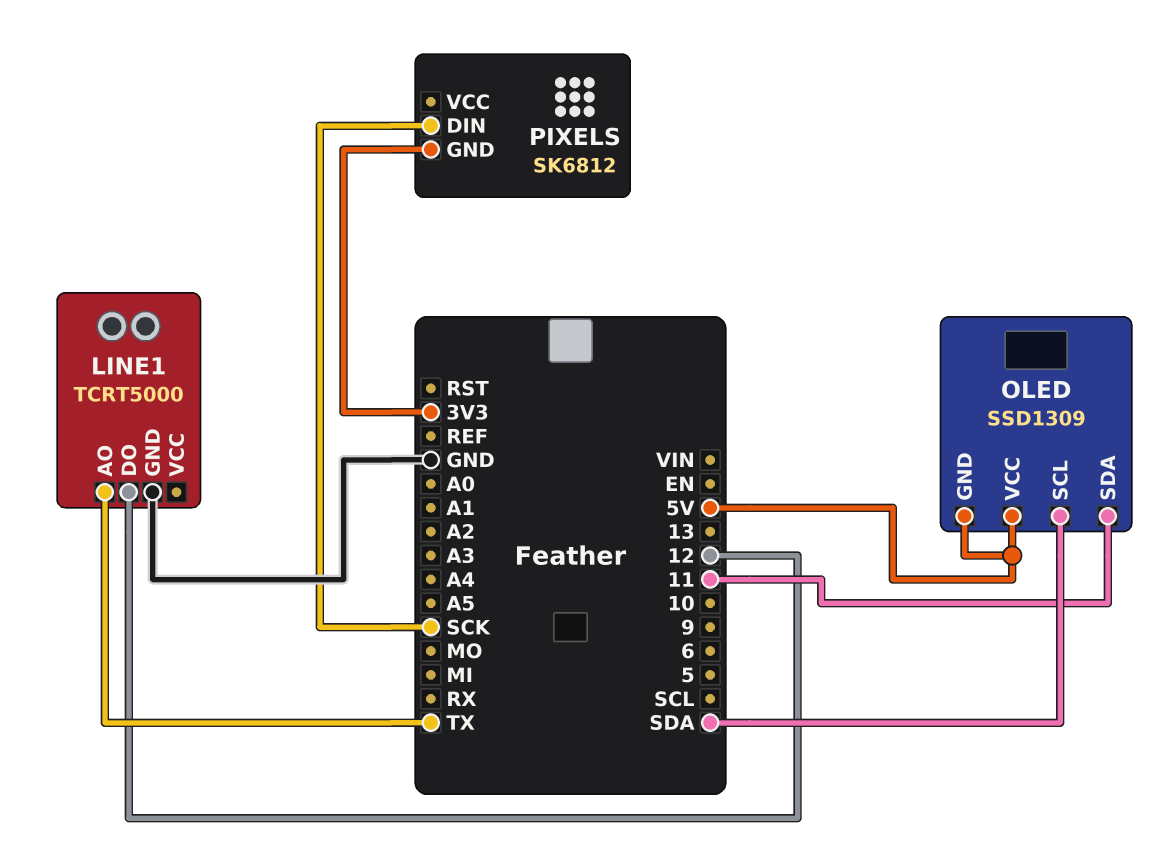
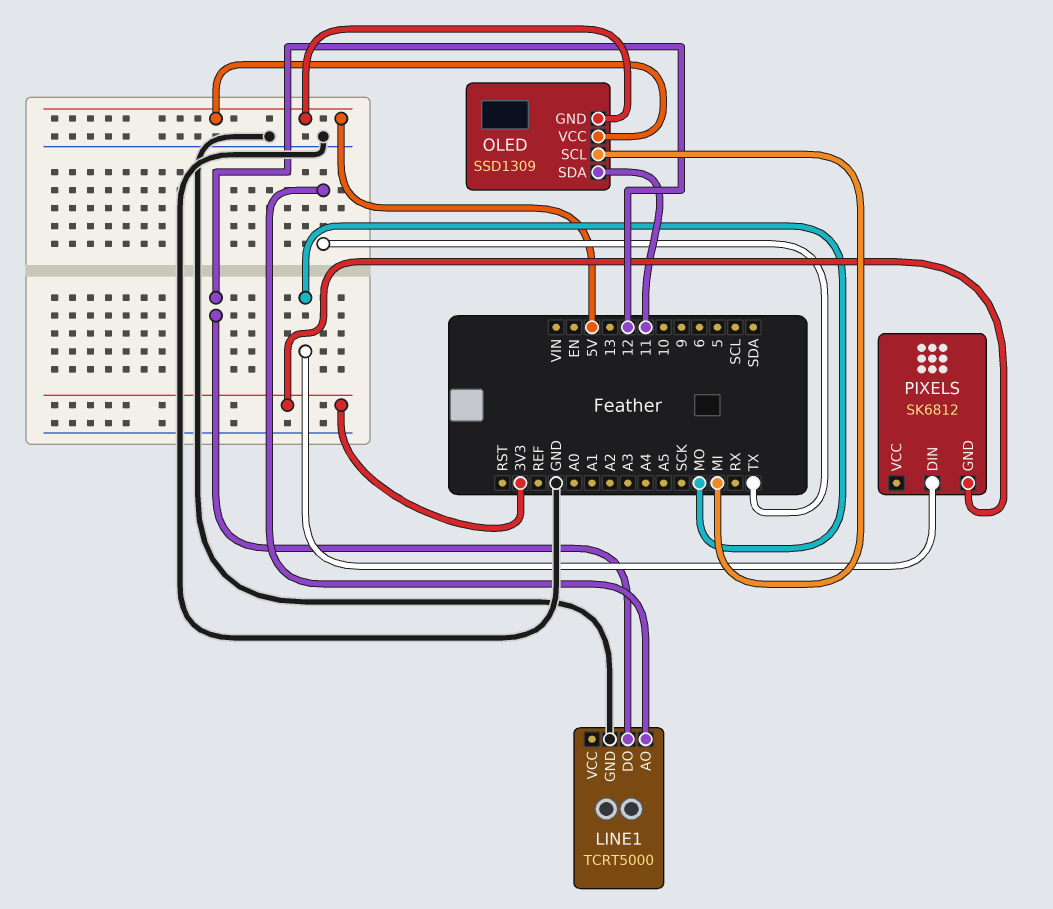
OLED pin SCL: SDA -> MI
PIXELS pin DIN: SCK -> MO

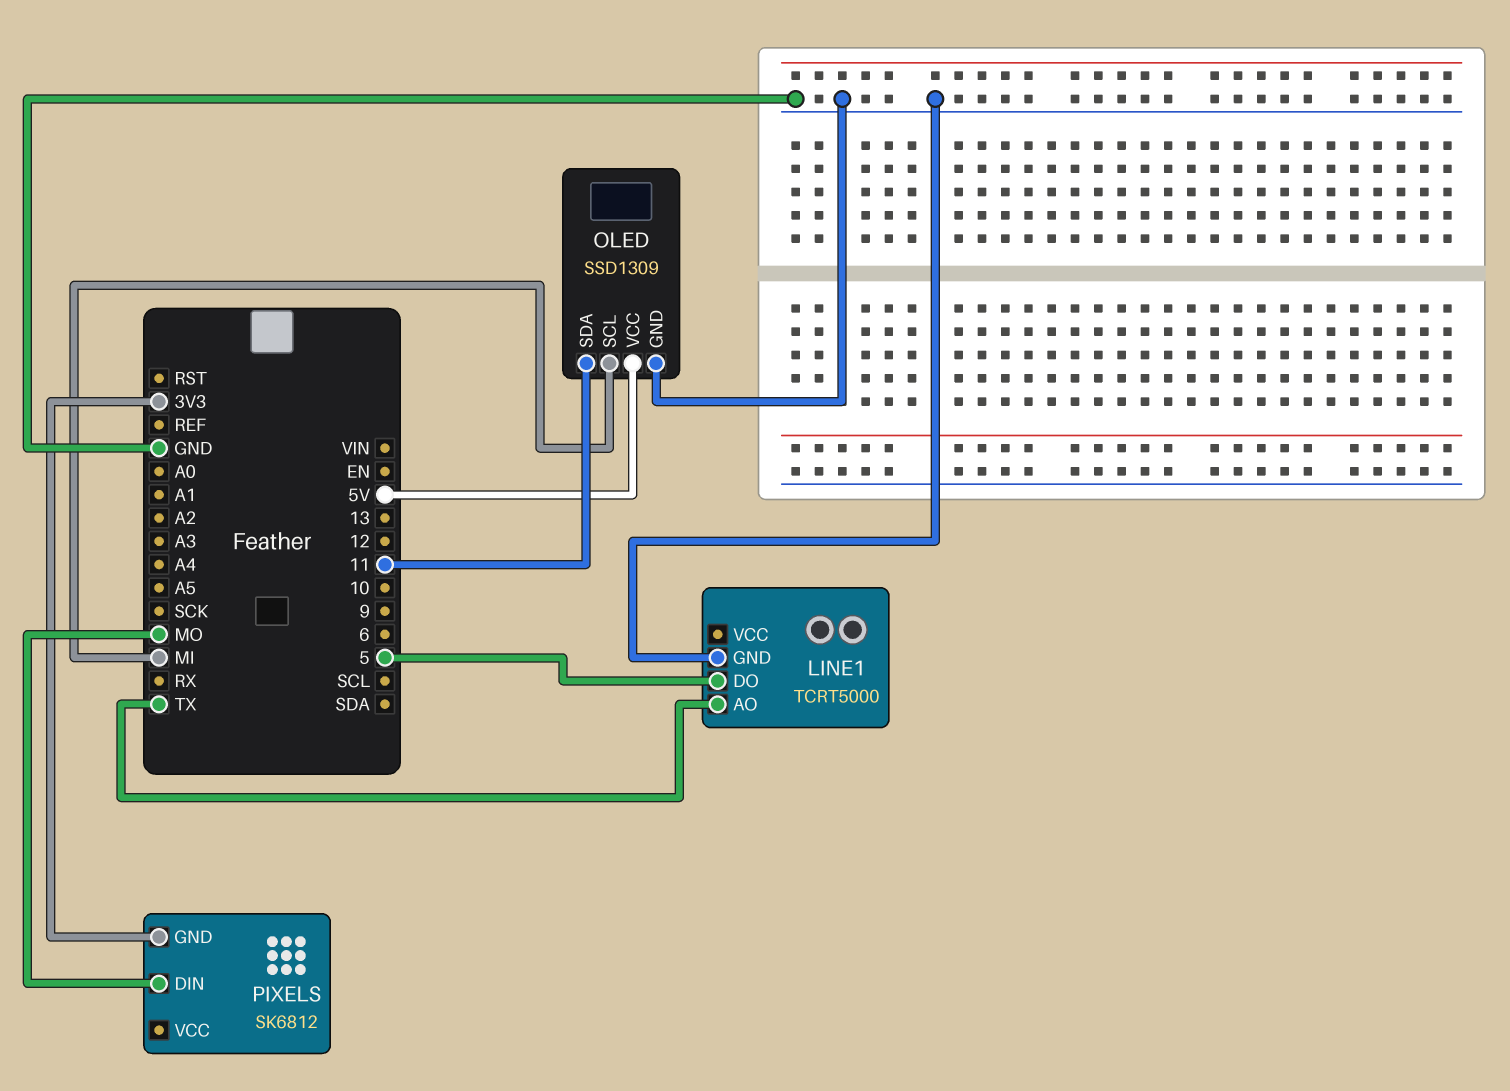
LINE1 pin DO: 12 -> 5
OLED pin GND: 5V -> GND

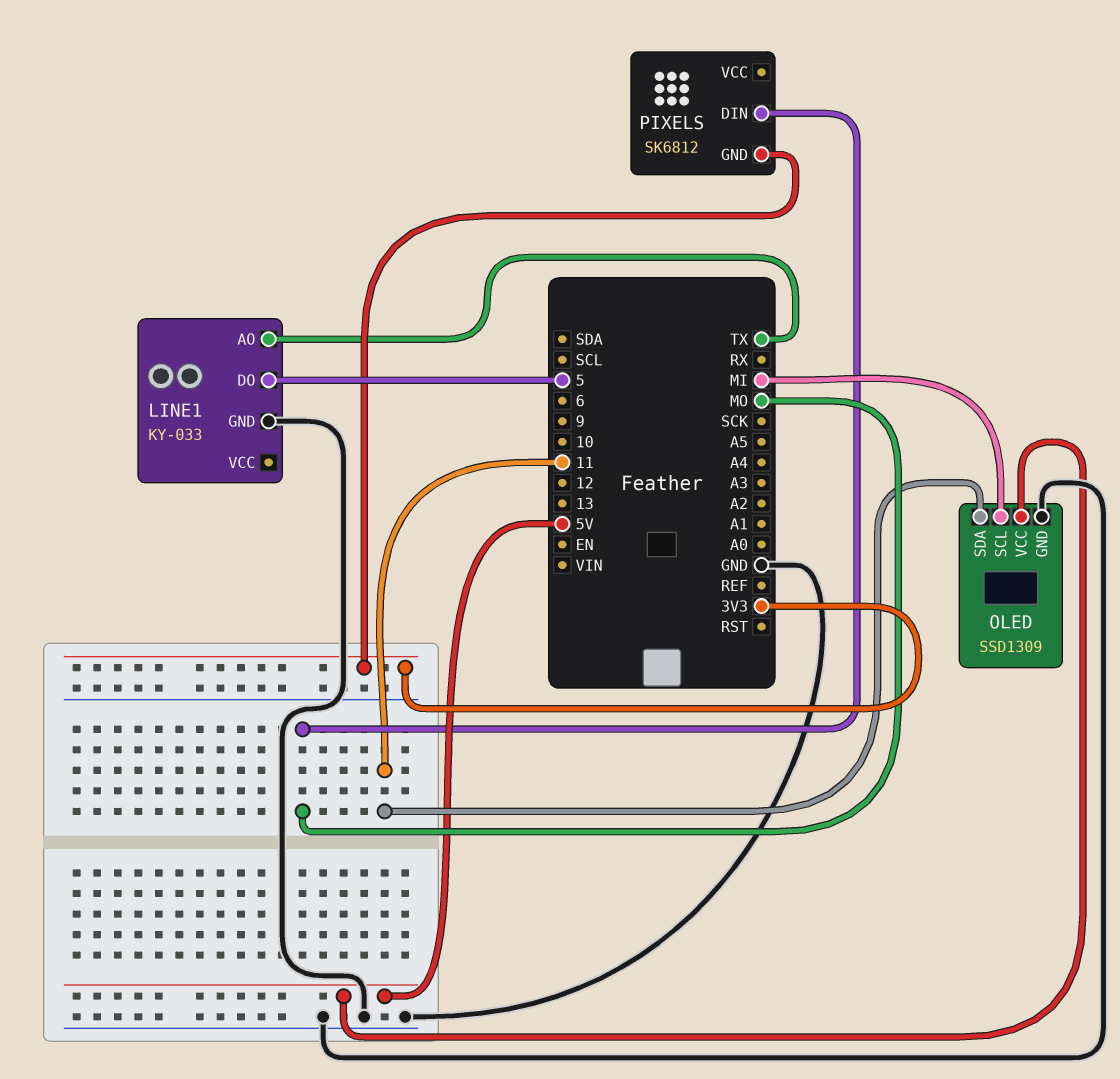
LINE1: TCRT5000 -> KY-033

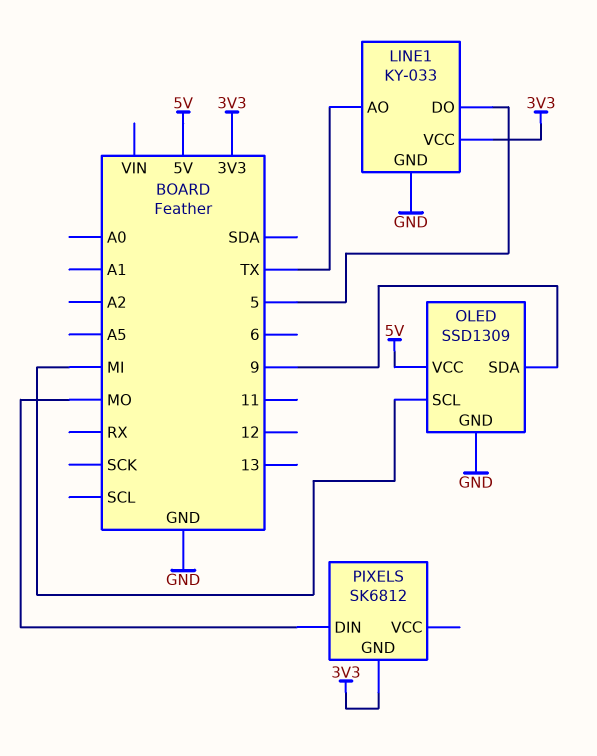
LINE1 pin VCC: none -> 3V3
OLED pin SDA: 11 -> 9

